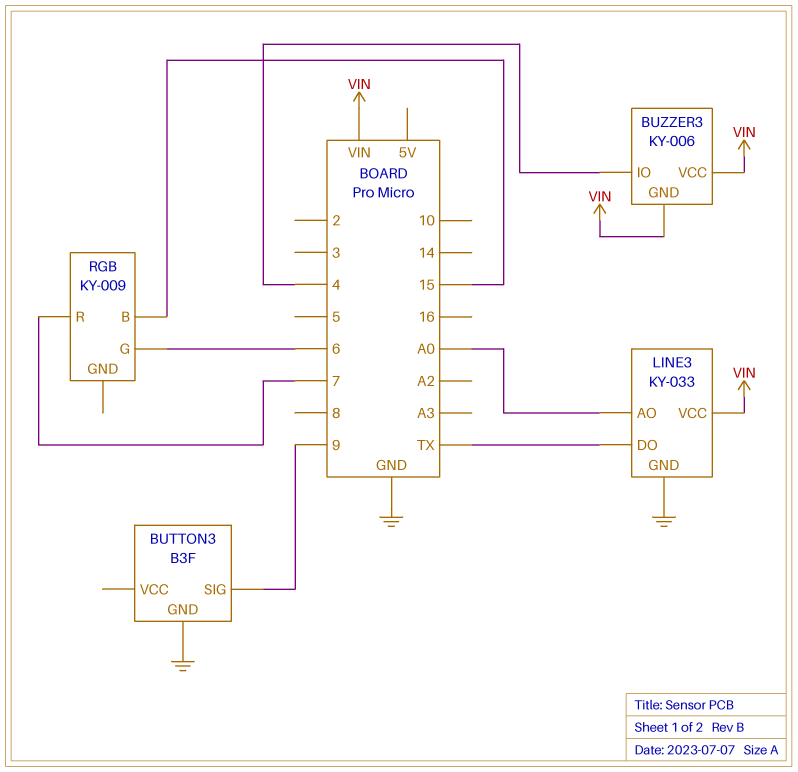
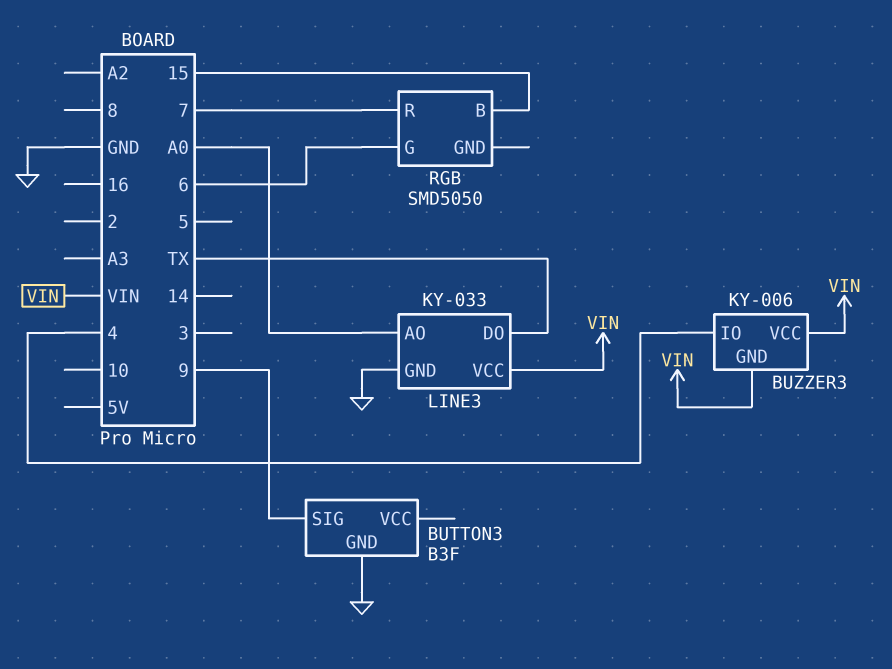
RGB: KY-009 -> SMD5050

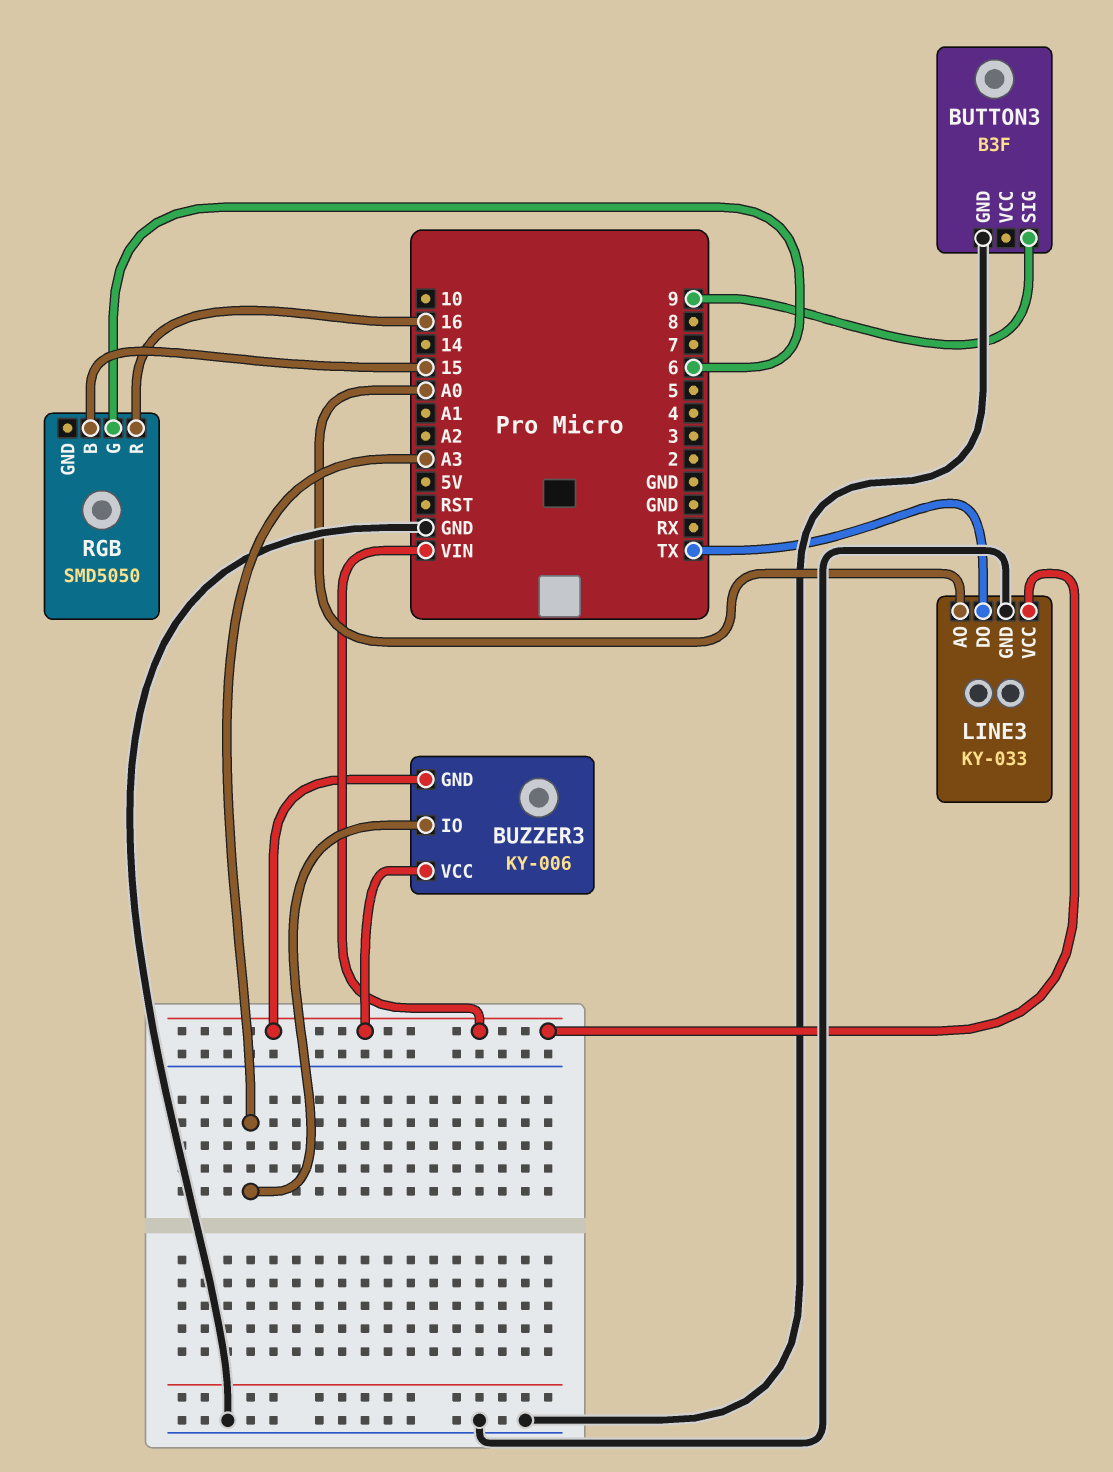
BUZZER3 pin IO: 4 -> A3
RGB pin R: 7 -> 16

